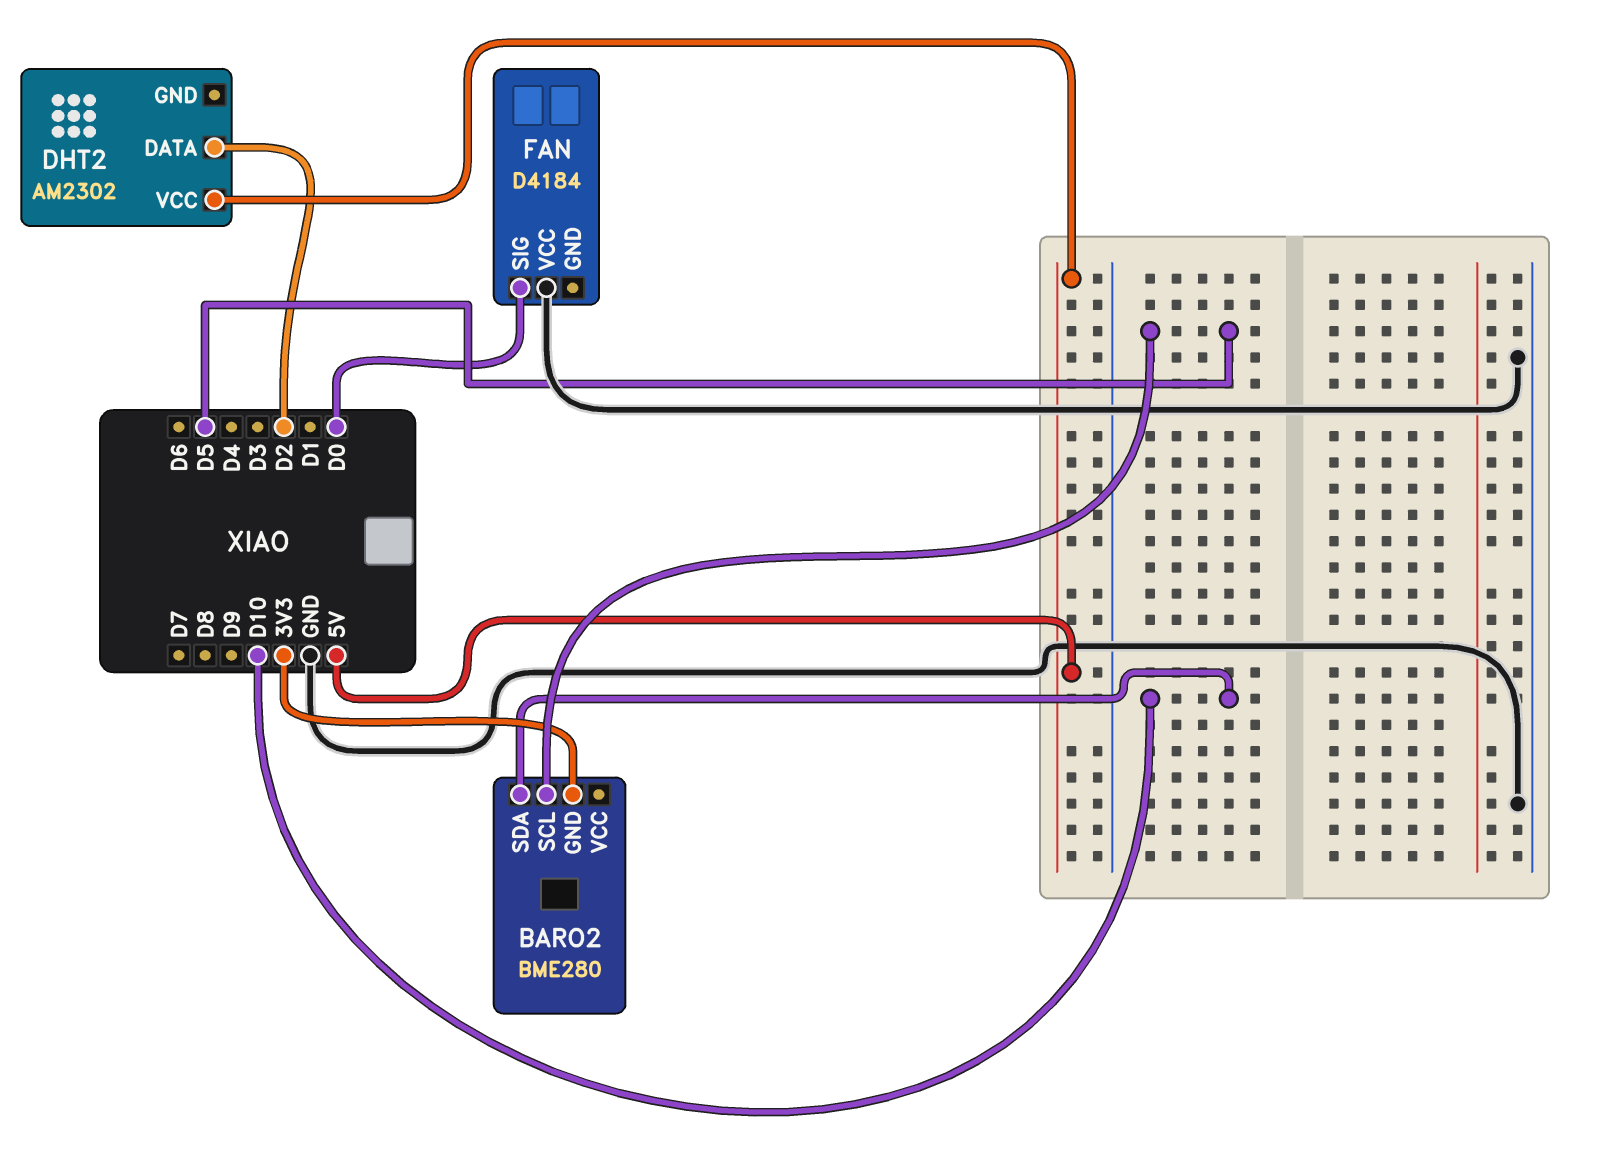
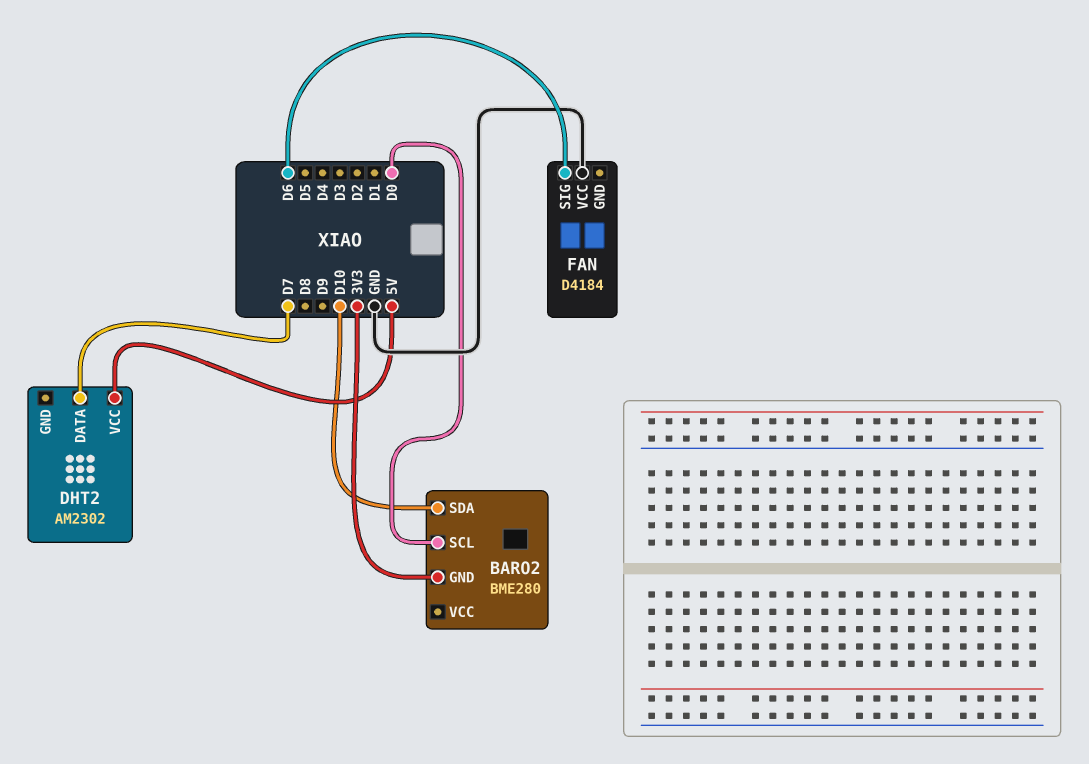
BARO2 pin SCL: D5 -> D0
DHT2 pin DATA: D2 -> D7
FAN pin SIG: D0 -> D6

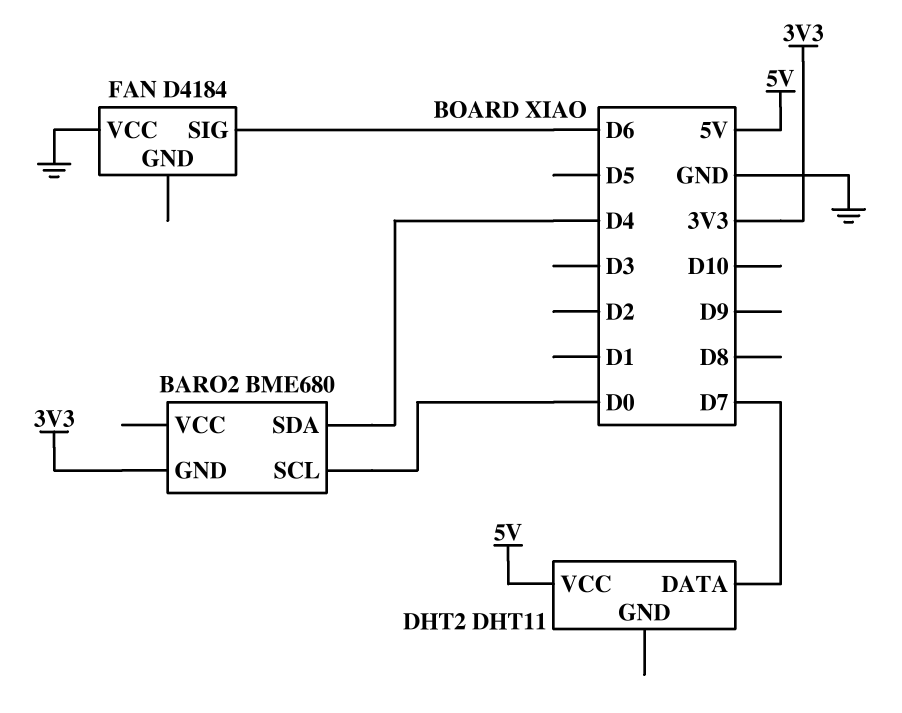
BARO2: BME280 -> BME680
BARO2 pin SDA: D10 -> D4
DHT2: AM2302 -> DHT11

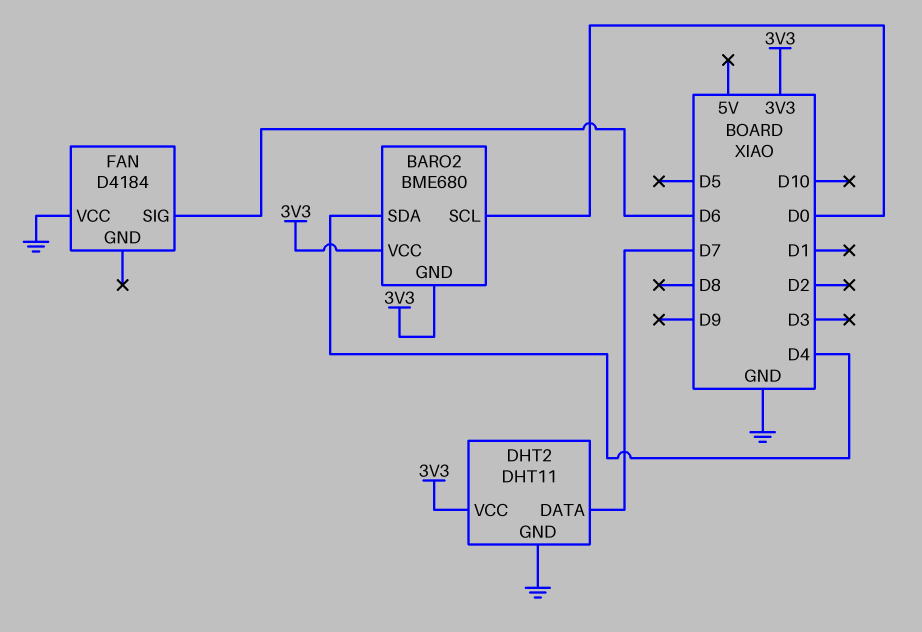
BARO2 pin VCC: none -> 3V3
DHT2 pin GND: none -> GND
DHT2 pin VCC: 5V -> 3V3

